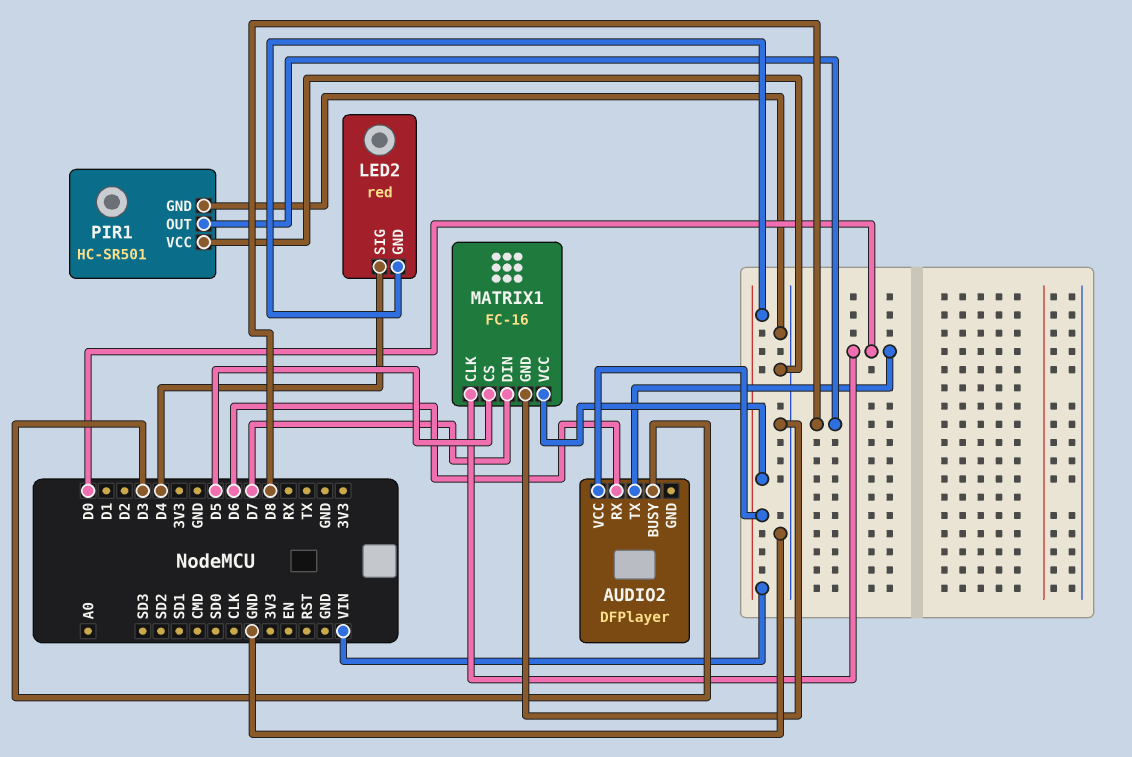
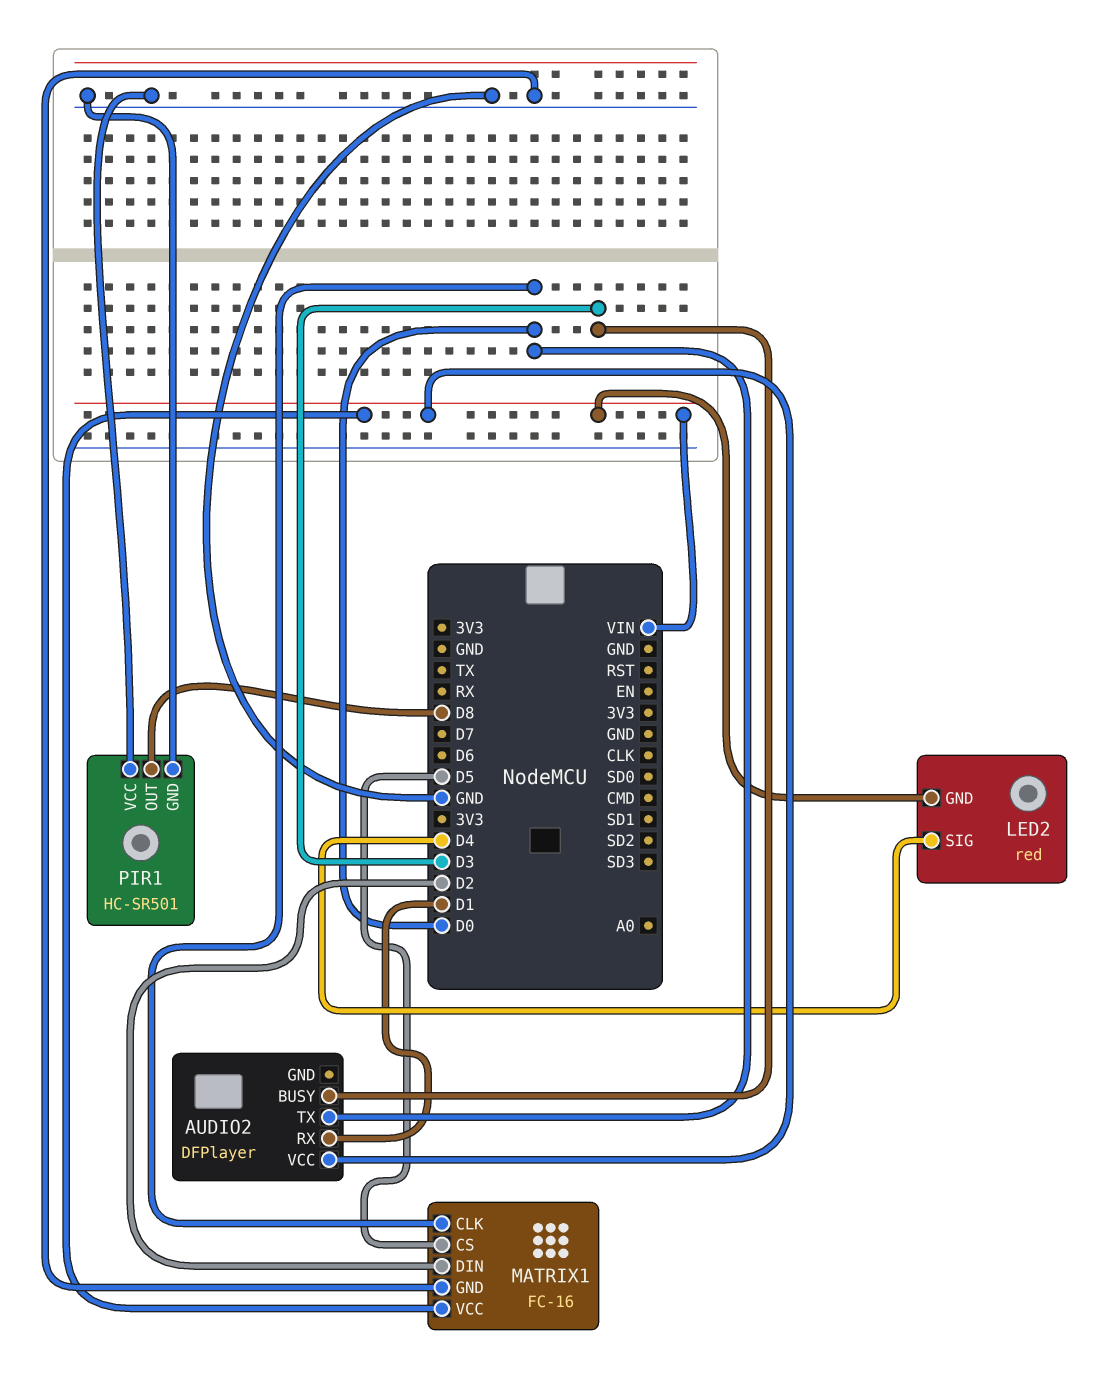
AUDIO2 pin RX: D6 -> D1
MATRIX1 pin DIN: D7 -> D2

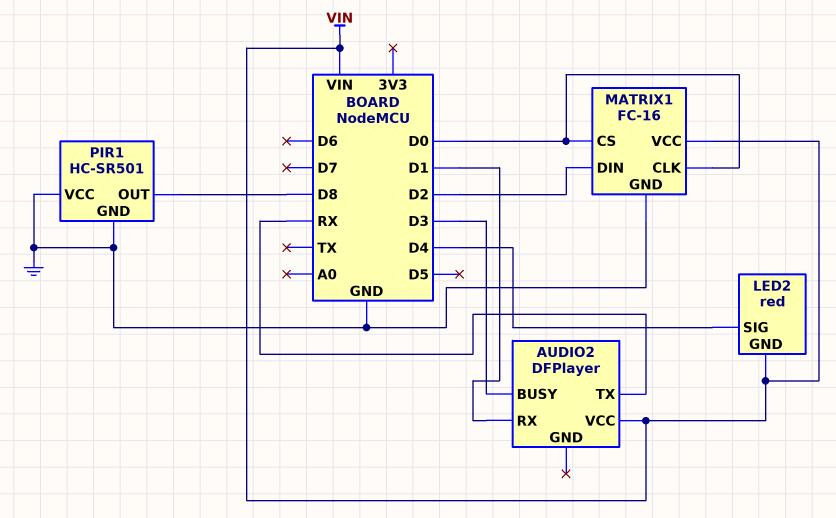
AUDIO2 pin TX: D0 -> RX
MATRIX1 pin CS: D5 -> D0

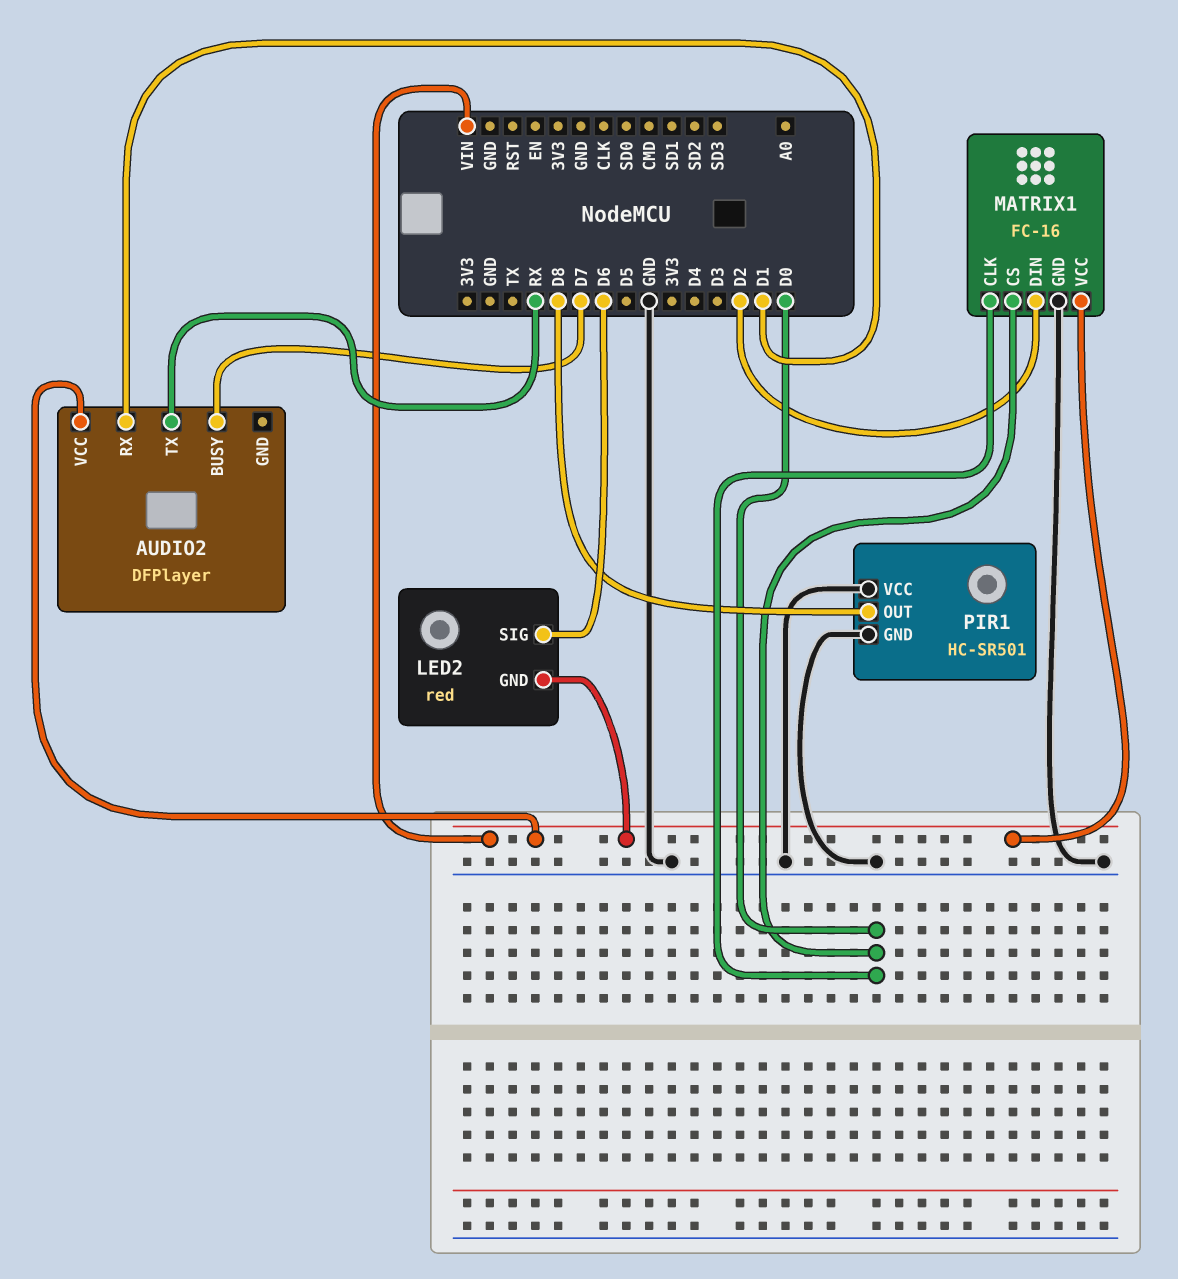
AUDIO2 pin BUSY: D3 -> D7
LED2 pin SIG: D4 -> D6

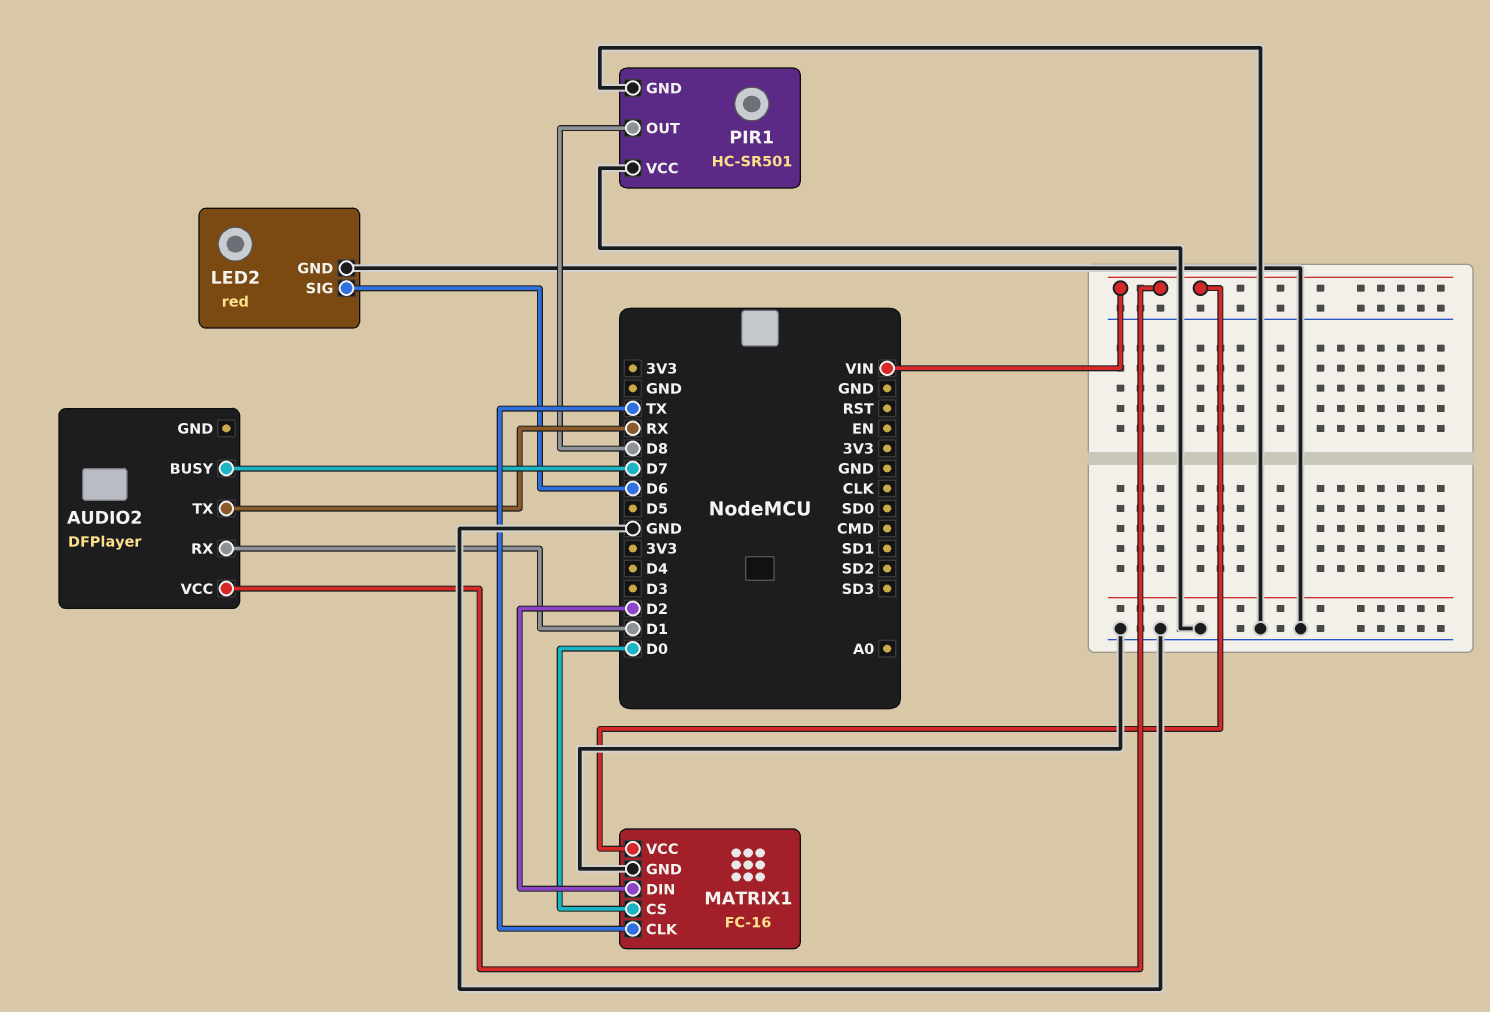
LED2 pin GND: VIN -> GND
MATRIX1 pin CLK: D0 -> TX

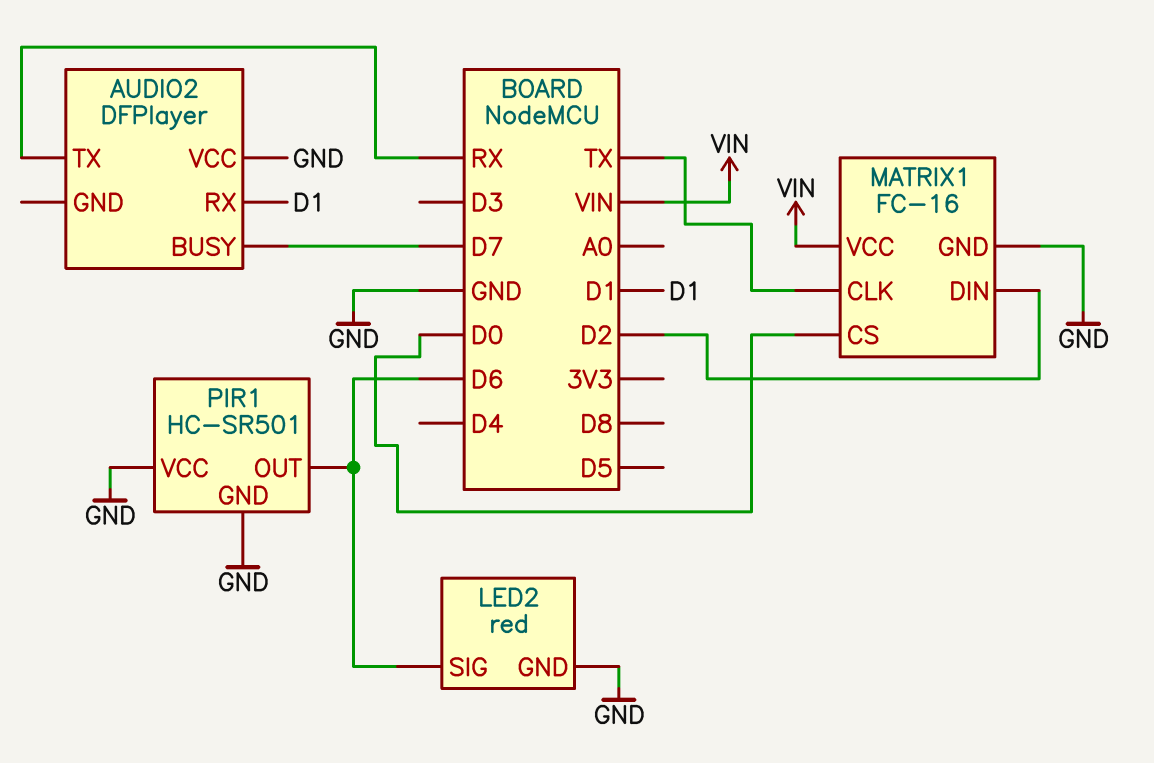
AUDIO2 pin VCC: VIN -> GND
PIR1 pin OUT: D8 -> D6

